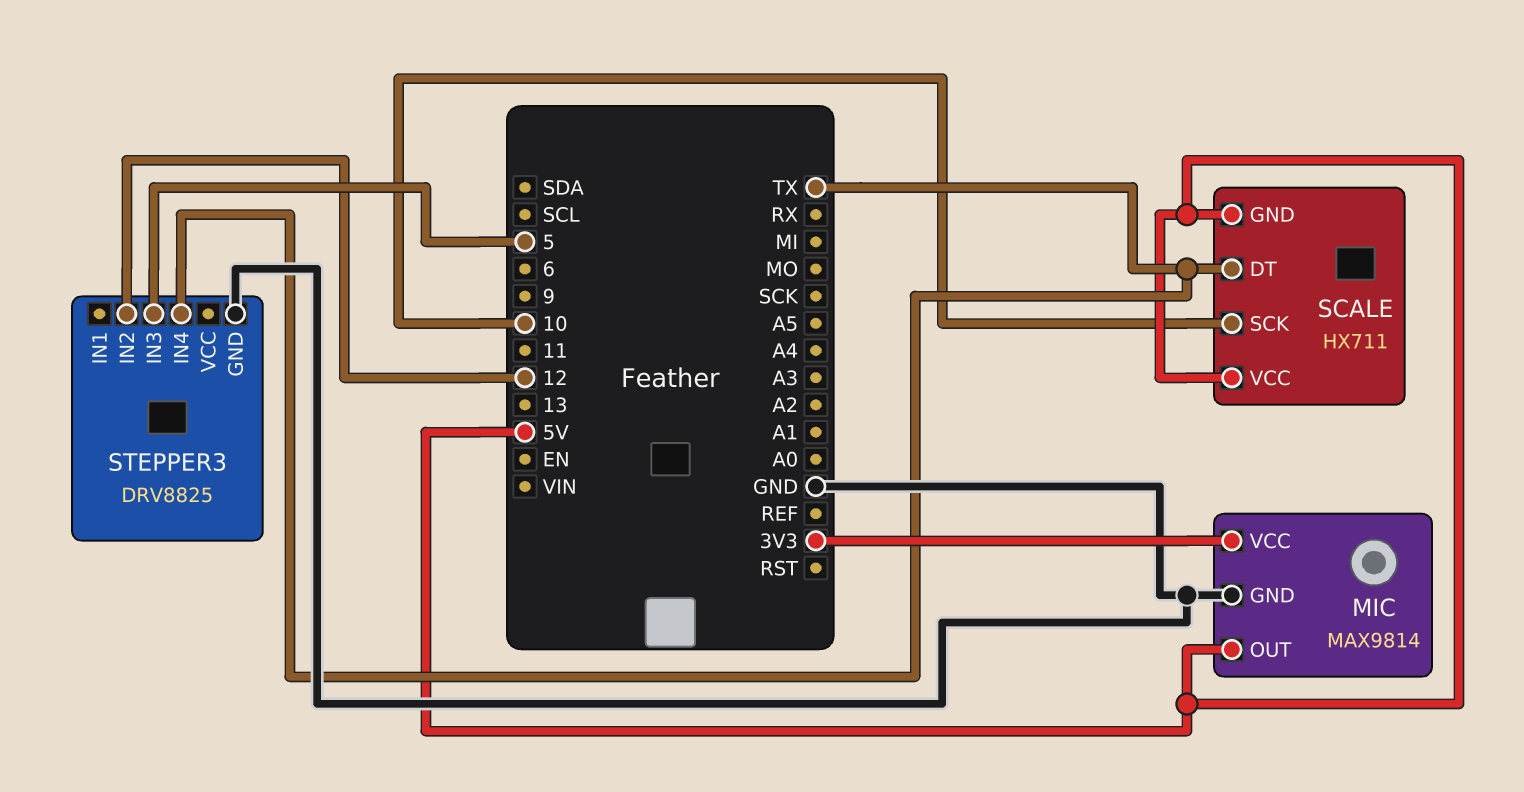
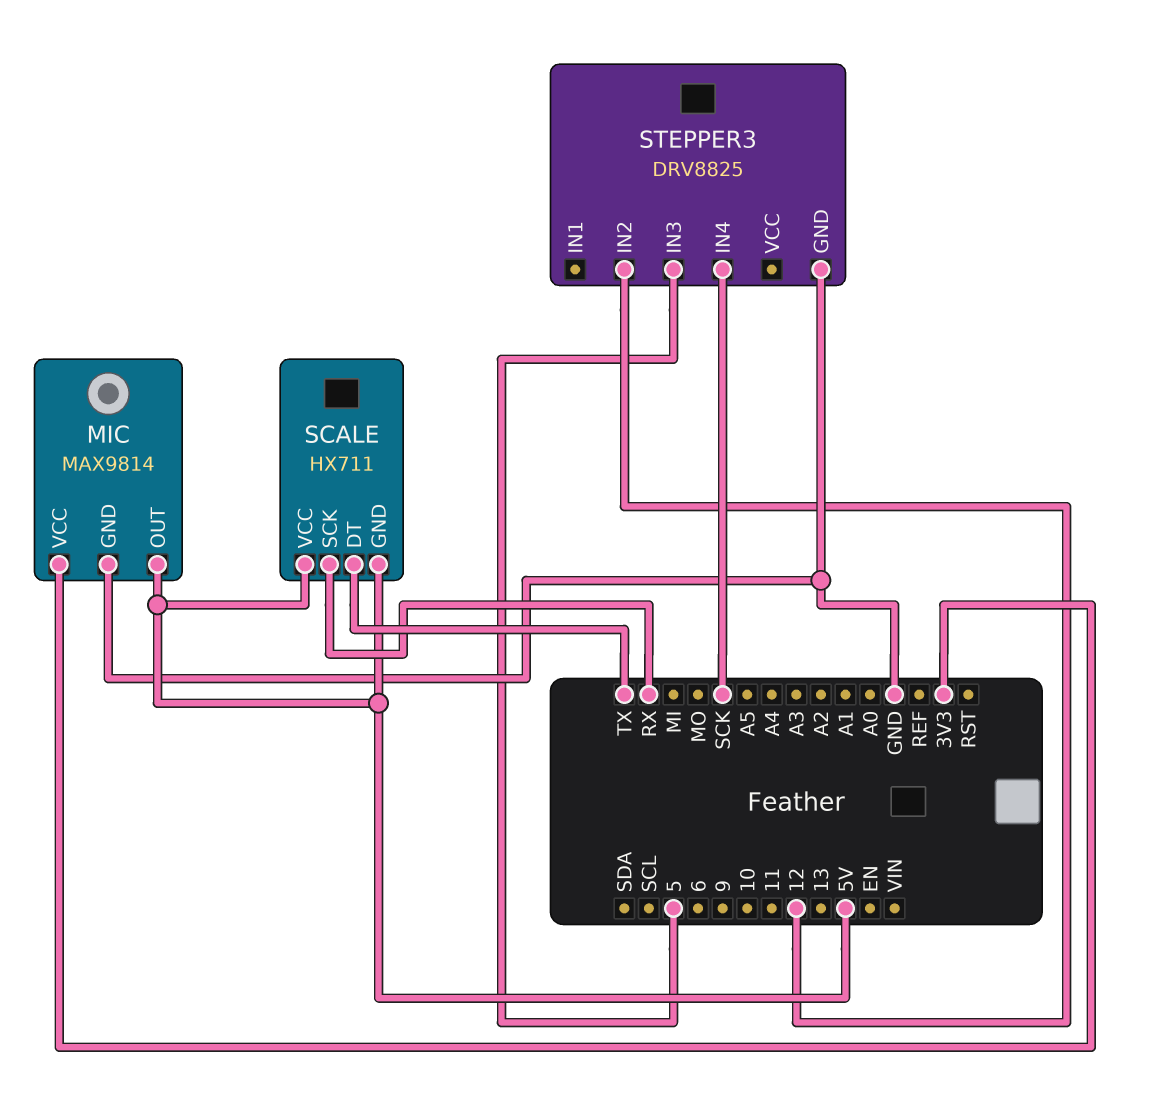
SCALE pin SCK: 10 -> RX
STEPPER3 pin IN4: TX -> SCK

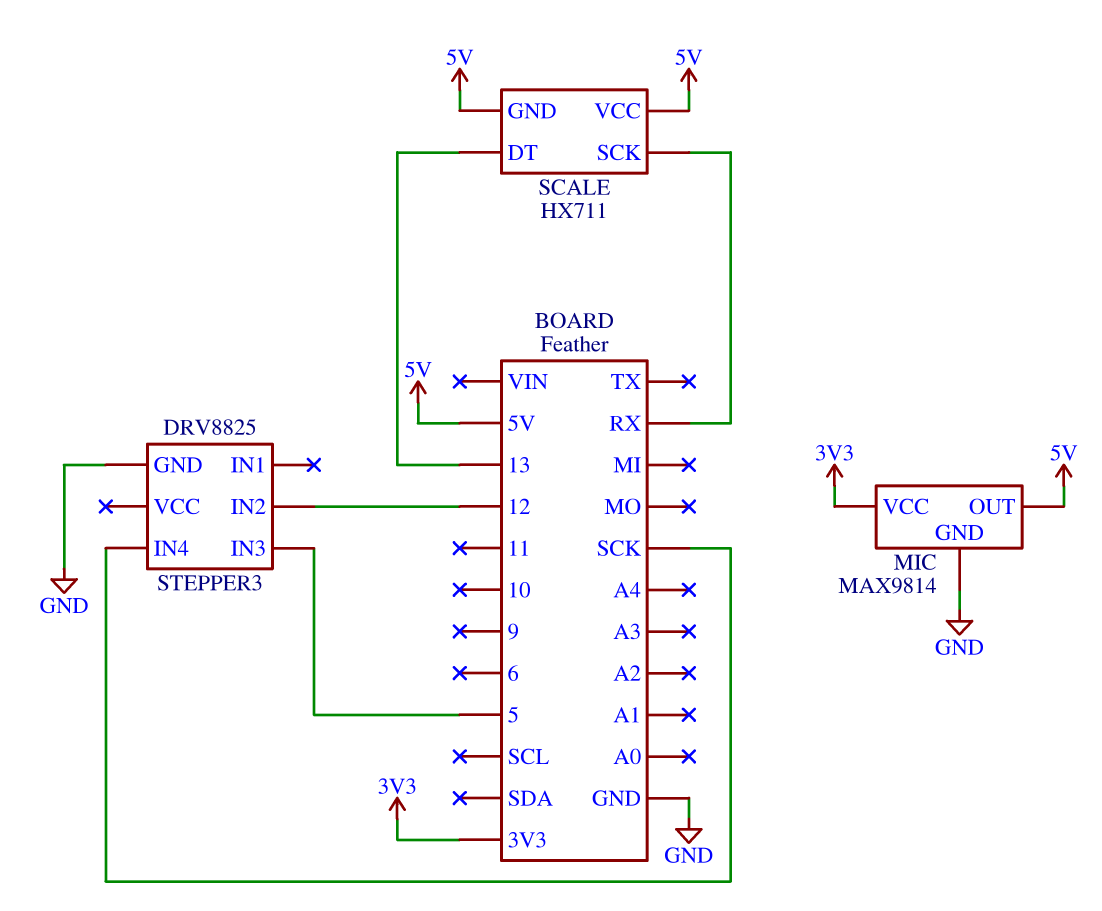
SCALE pin DT: TX -> 13

